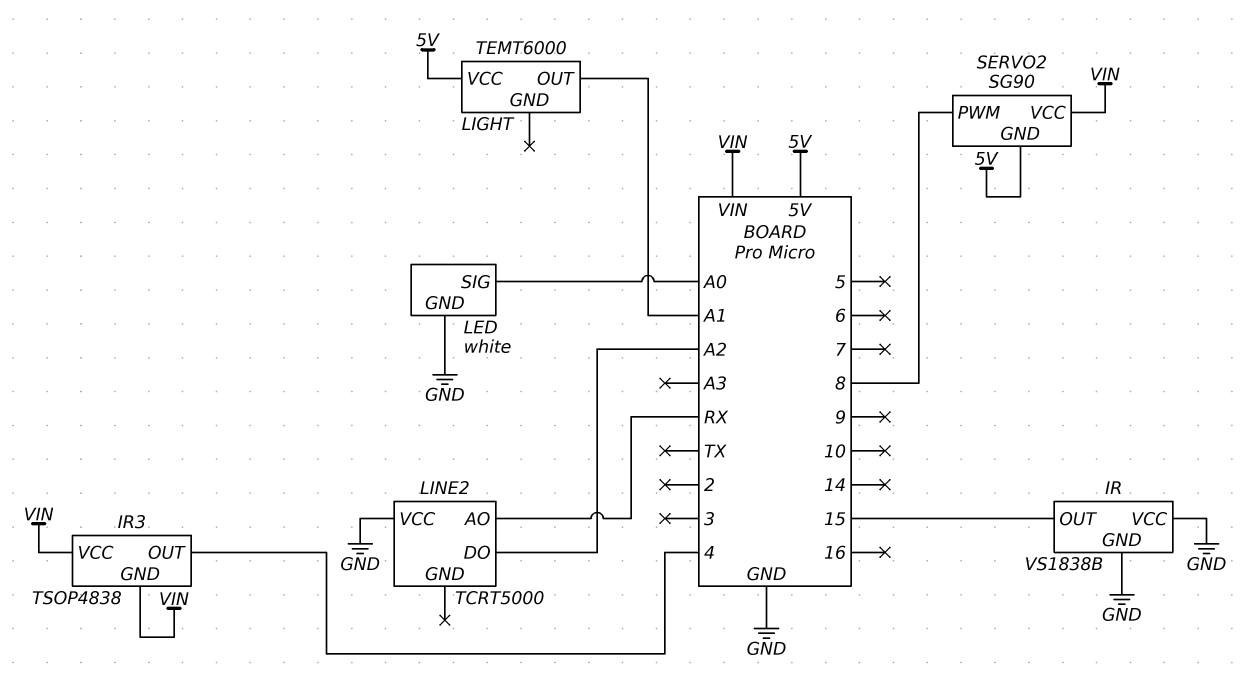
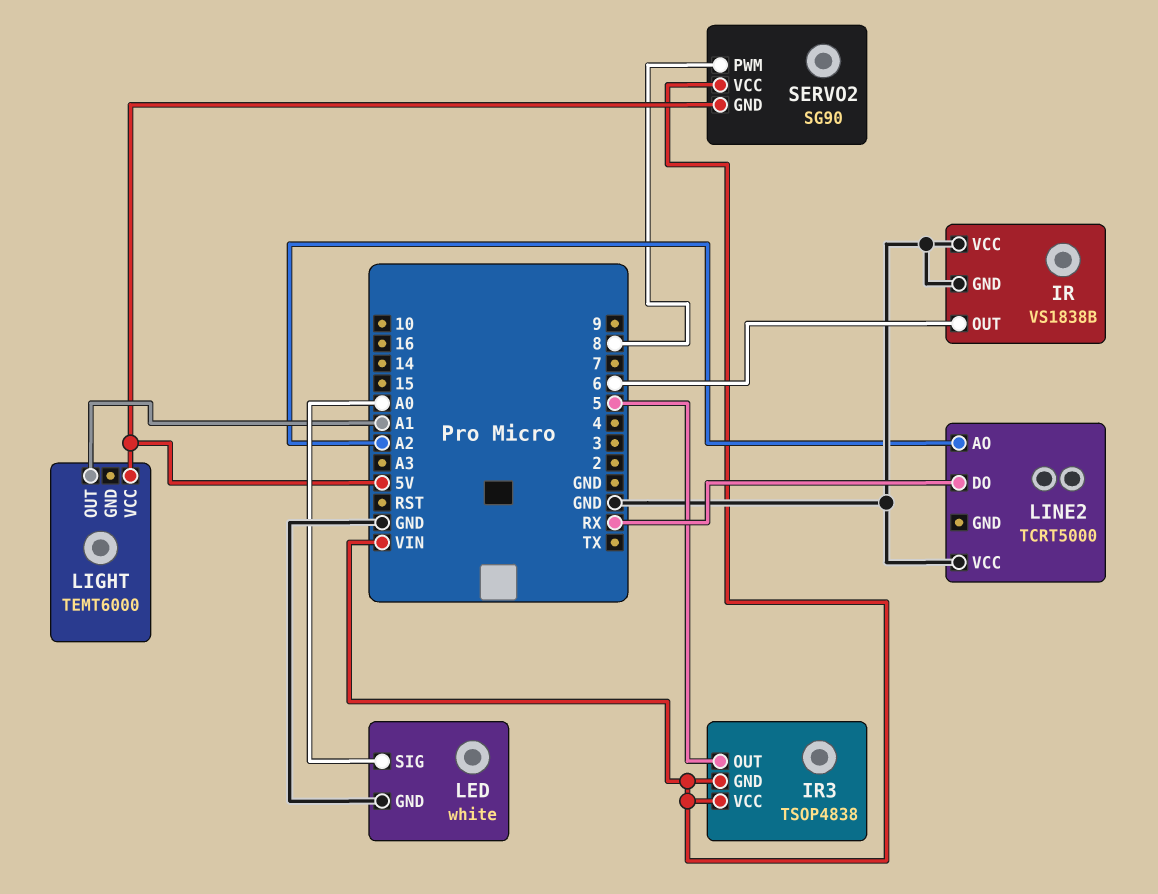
IR pin OUT: 15 -> 6
IR3 pin OUT: 4 -> 5
LINE2 pin AO: RX -> A2
LINE2 pin DO: A2 -> RX

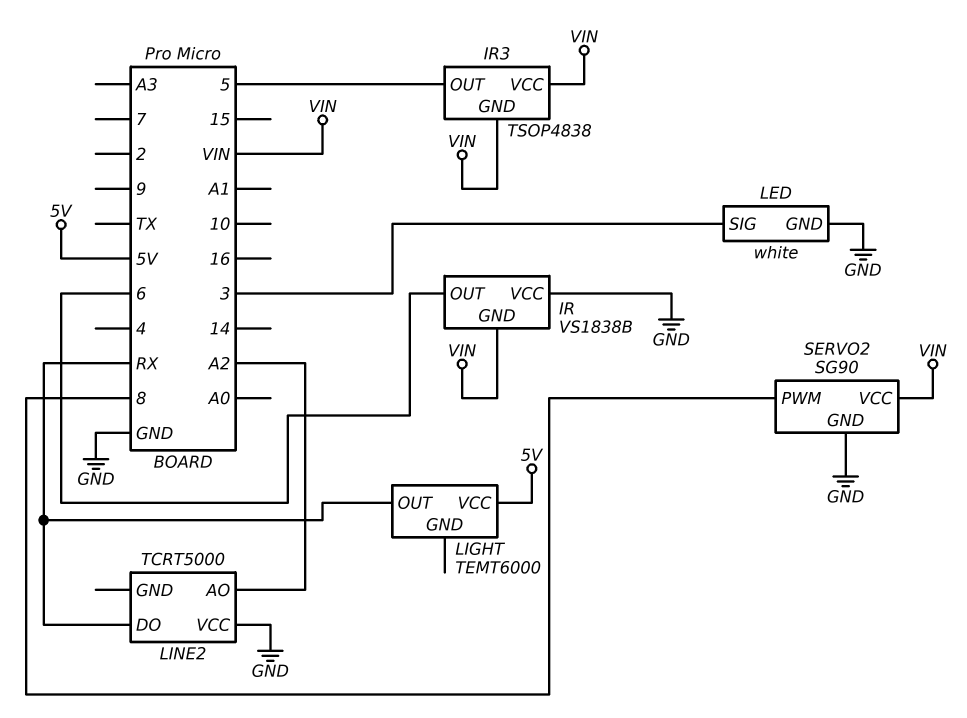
IR pin GND: GND -> VIN
LED pin SIG: A0 -> 3
LIGHT pin OUT: A1 -> RX
SERVO2 pin GND: 5V -> GND

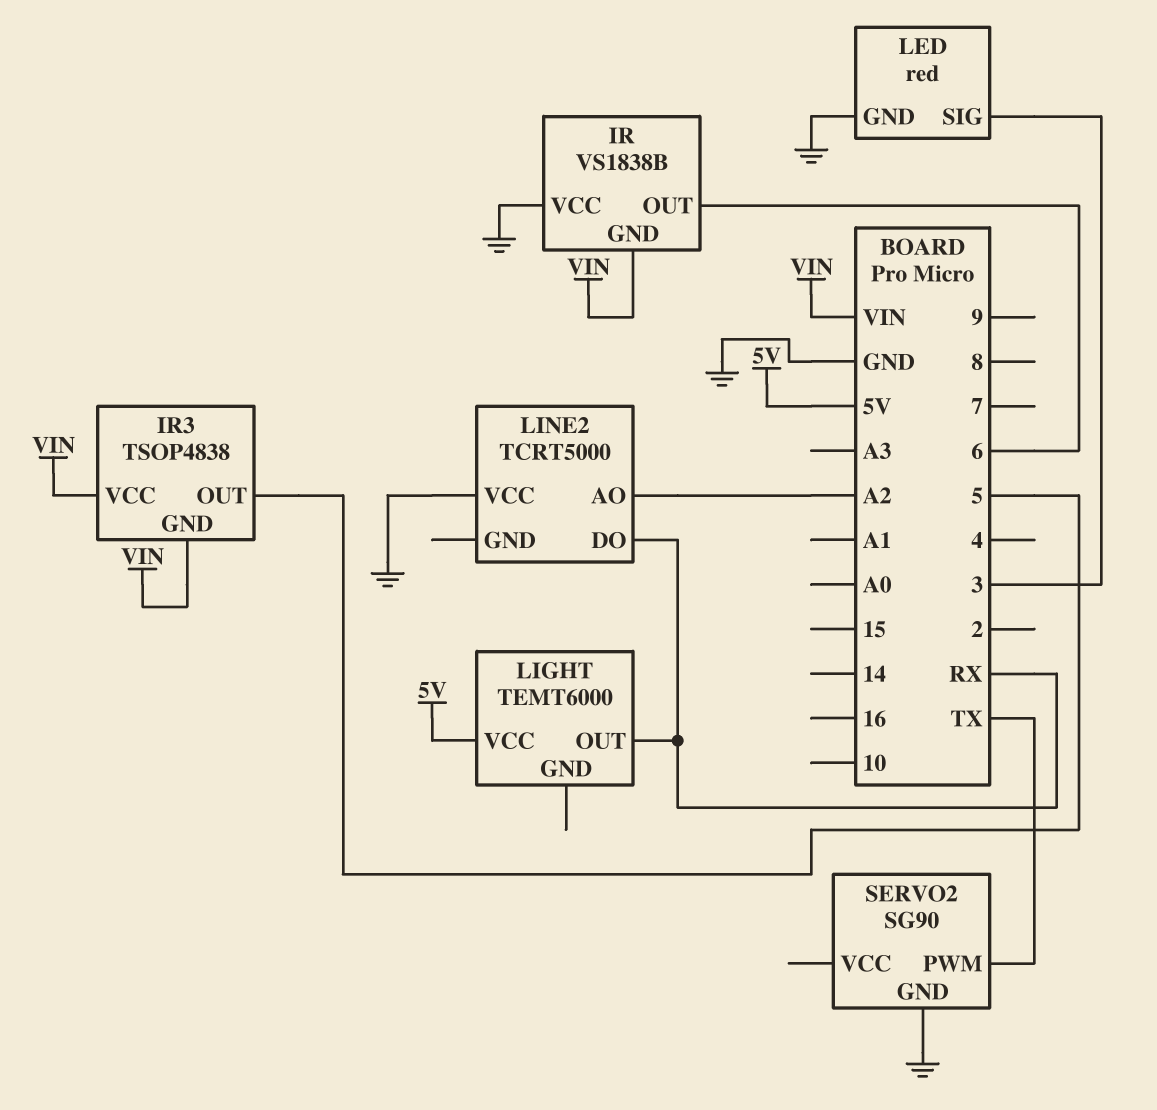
LED: white -> red
SERVO2 pin PWM: 8 -> TX
SERVO2 pin VCC: VIN -> none

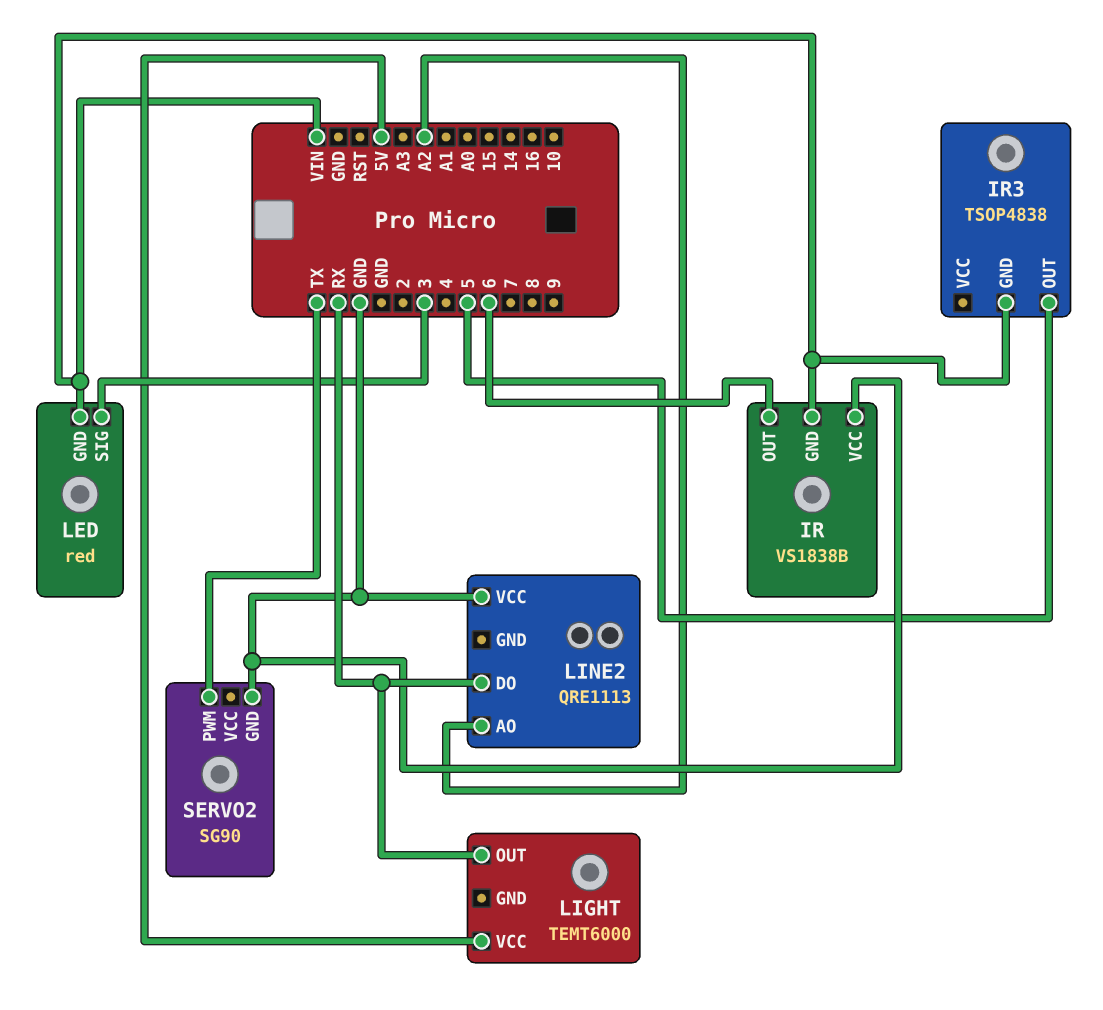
IR3 pin VCC: VIN -> none
LED pin GND: GND -> VIN
LINE2: TCRT5000 -> QRE1113

